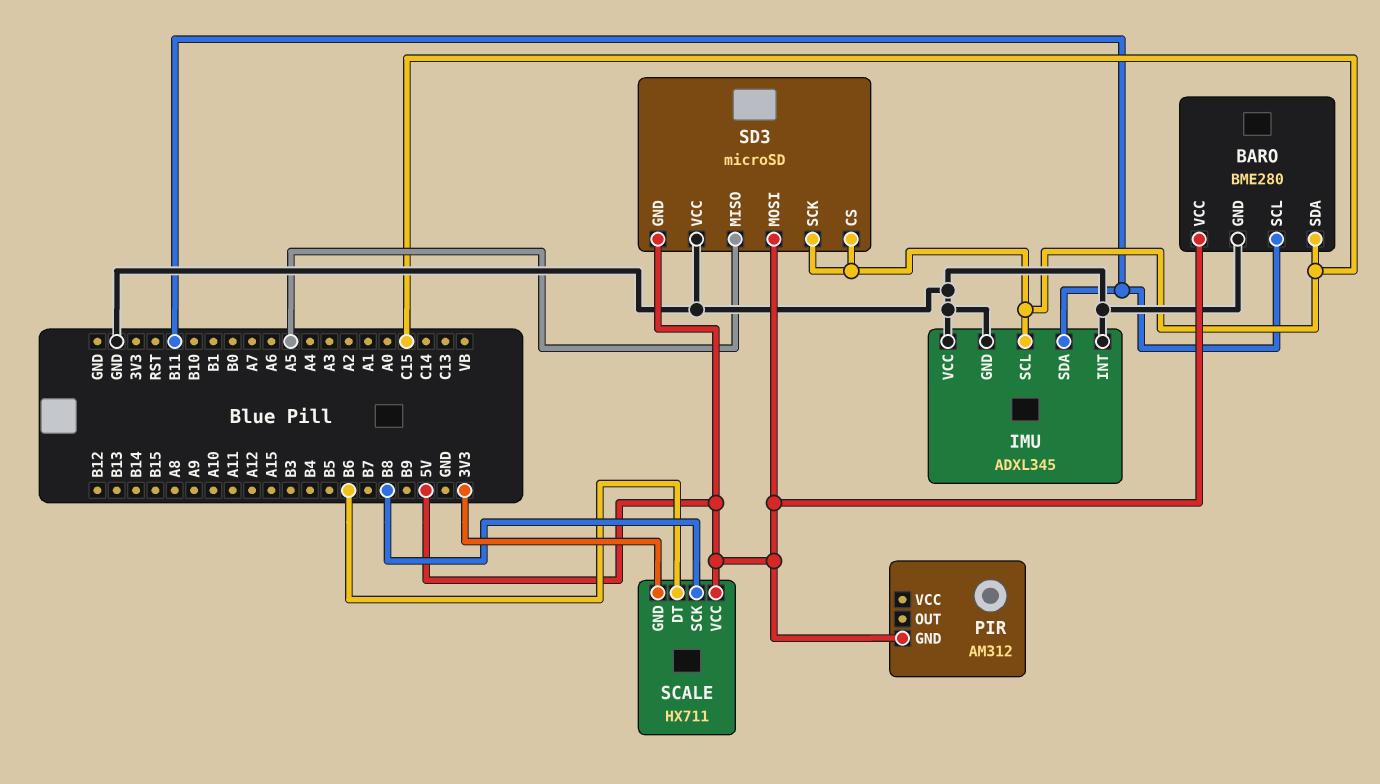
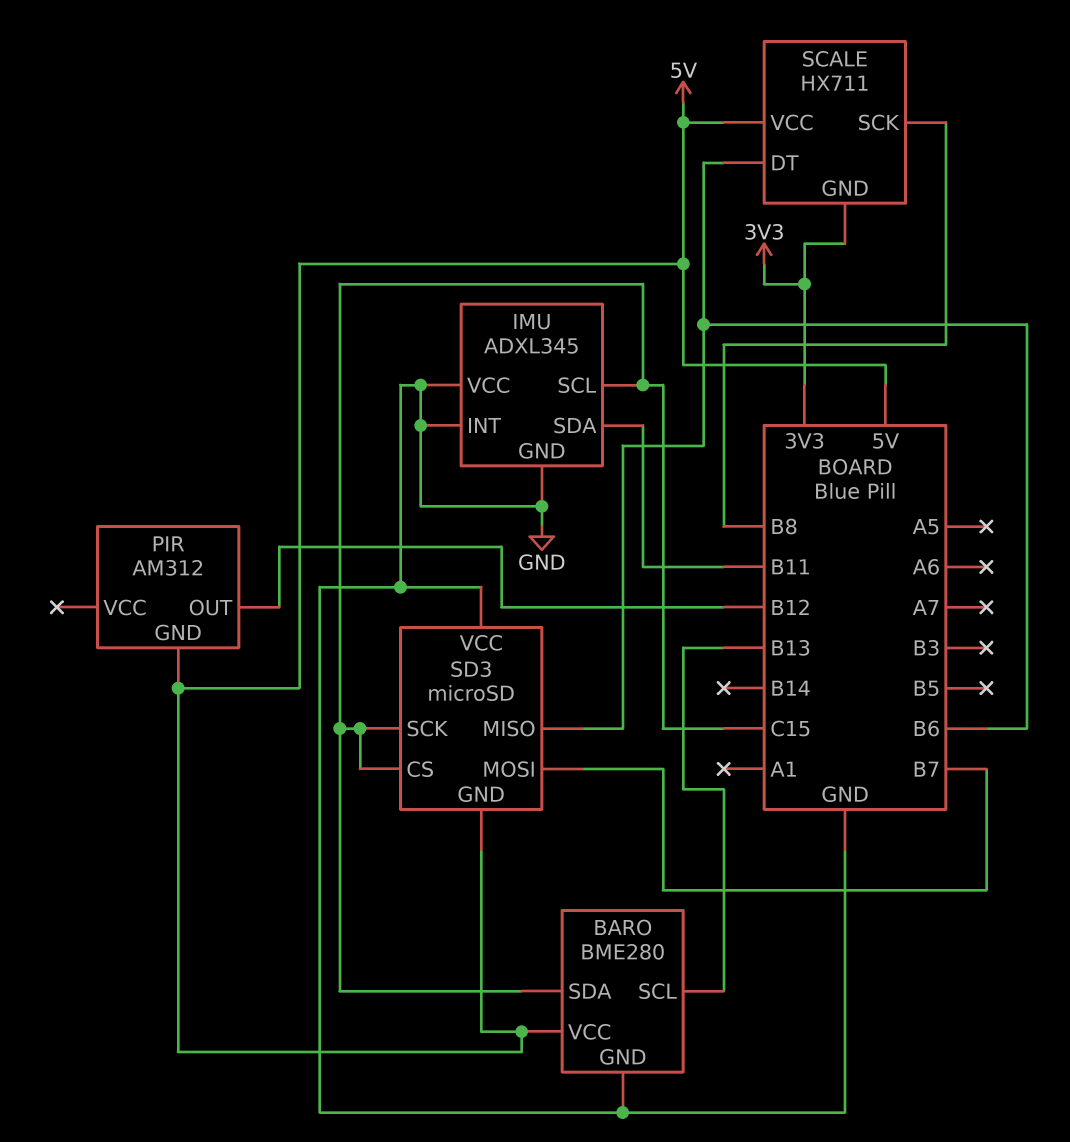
BARO pin SCL: B11 -> B13
PIR pin OUT: none -> B12
SD3 pin MISO: A5 -> B6
SD3 pin MOSI: 5V -> B7

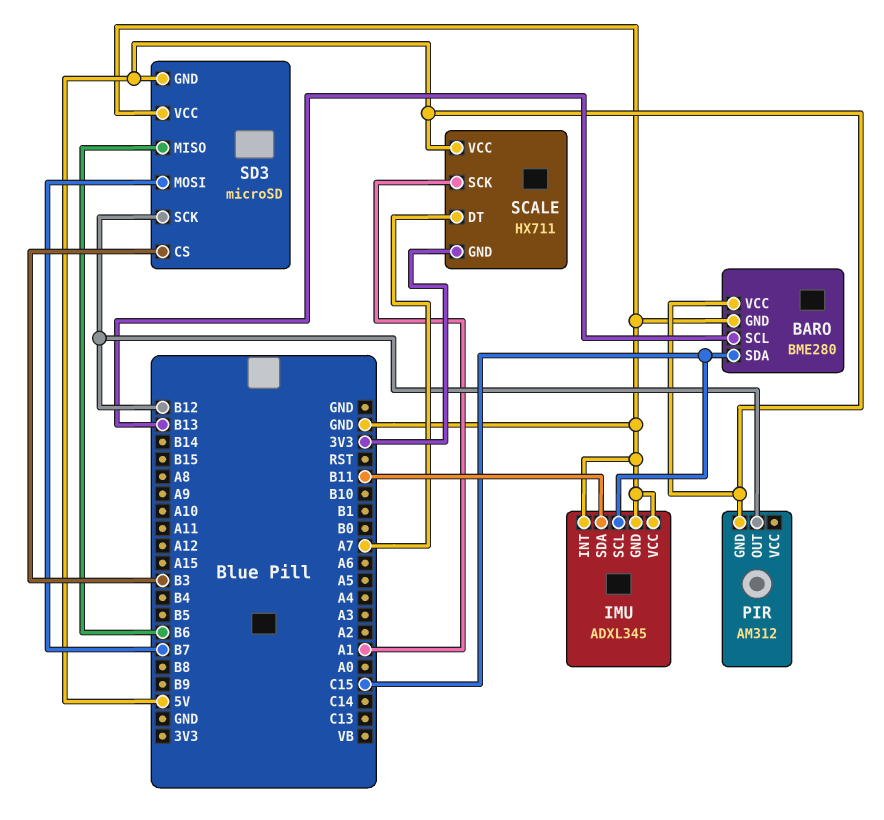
SCALE pin DT: B6 -> A7
SCALE pin SCK: B8 -> A1
SD3 pin CS: C15 -> B3
SD3 pin SCK: C15 -> B12

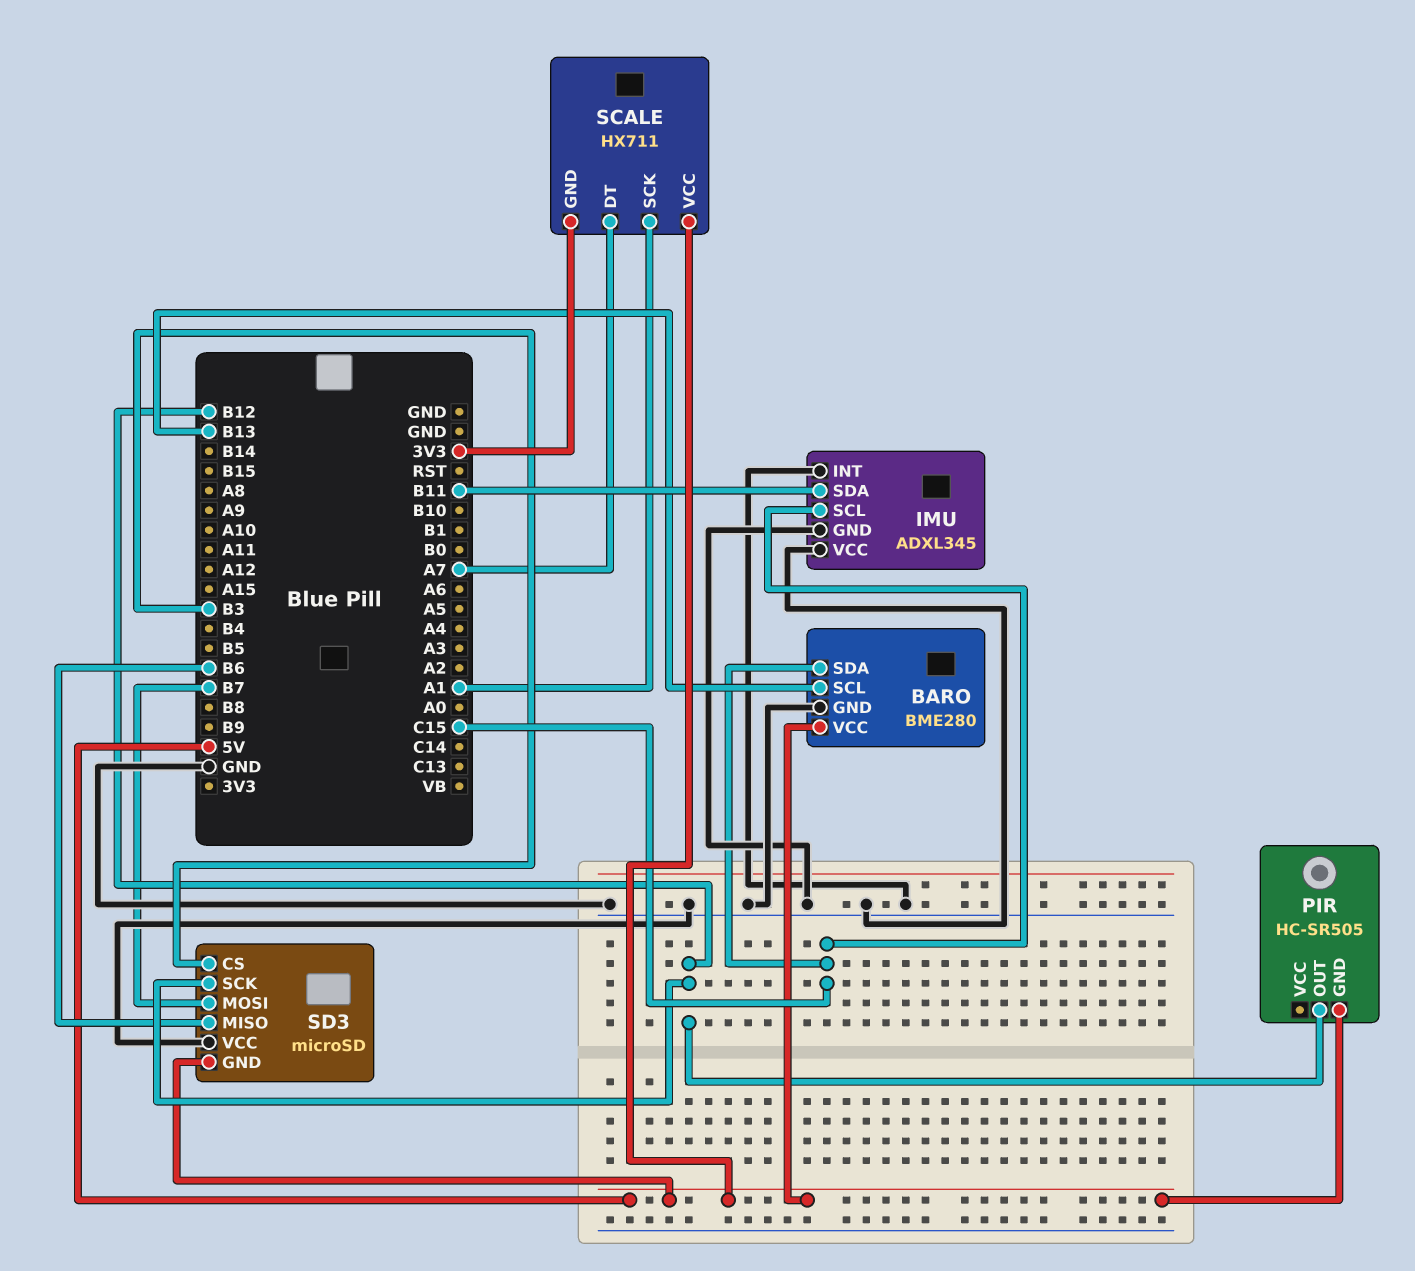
PIR: AM312 -> HC-SR505

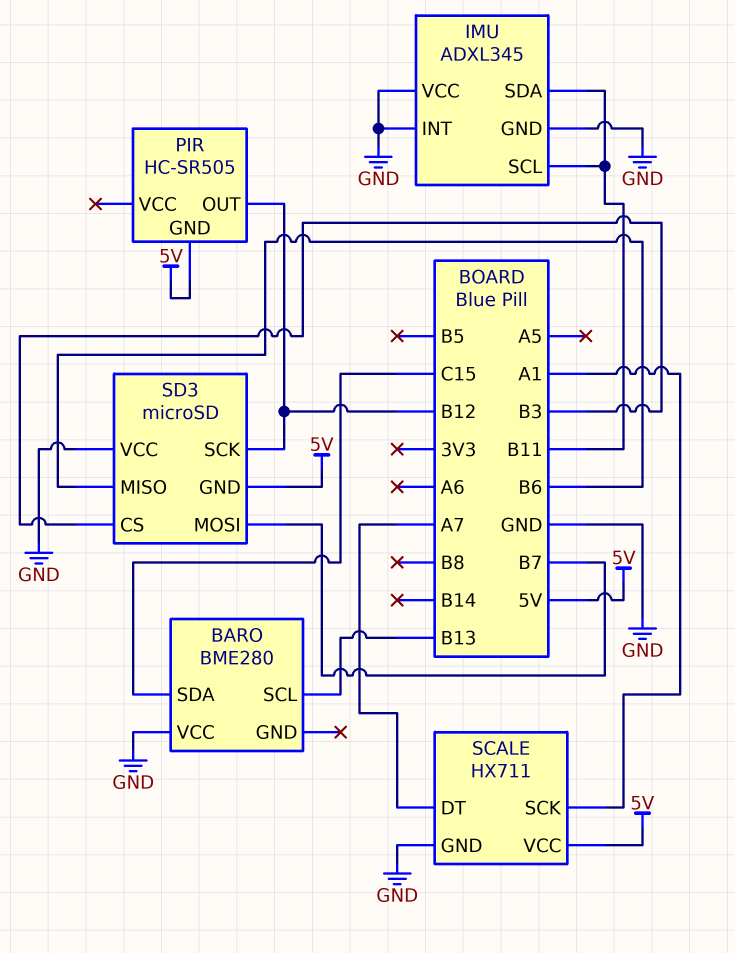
BARO pin GND: GND -> none
BARO pin VCC: 5V -> GND
IMU pin SCL: C15 -> B11
SCALE pin GND: 3V3 -> GND

